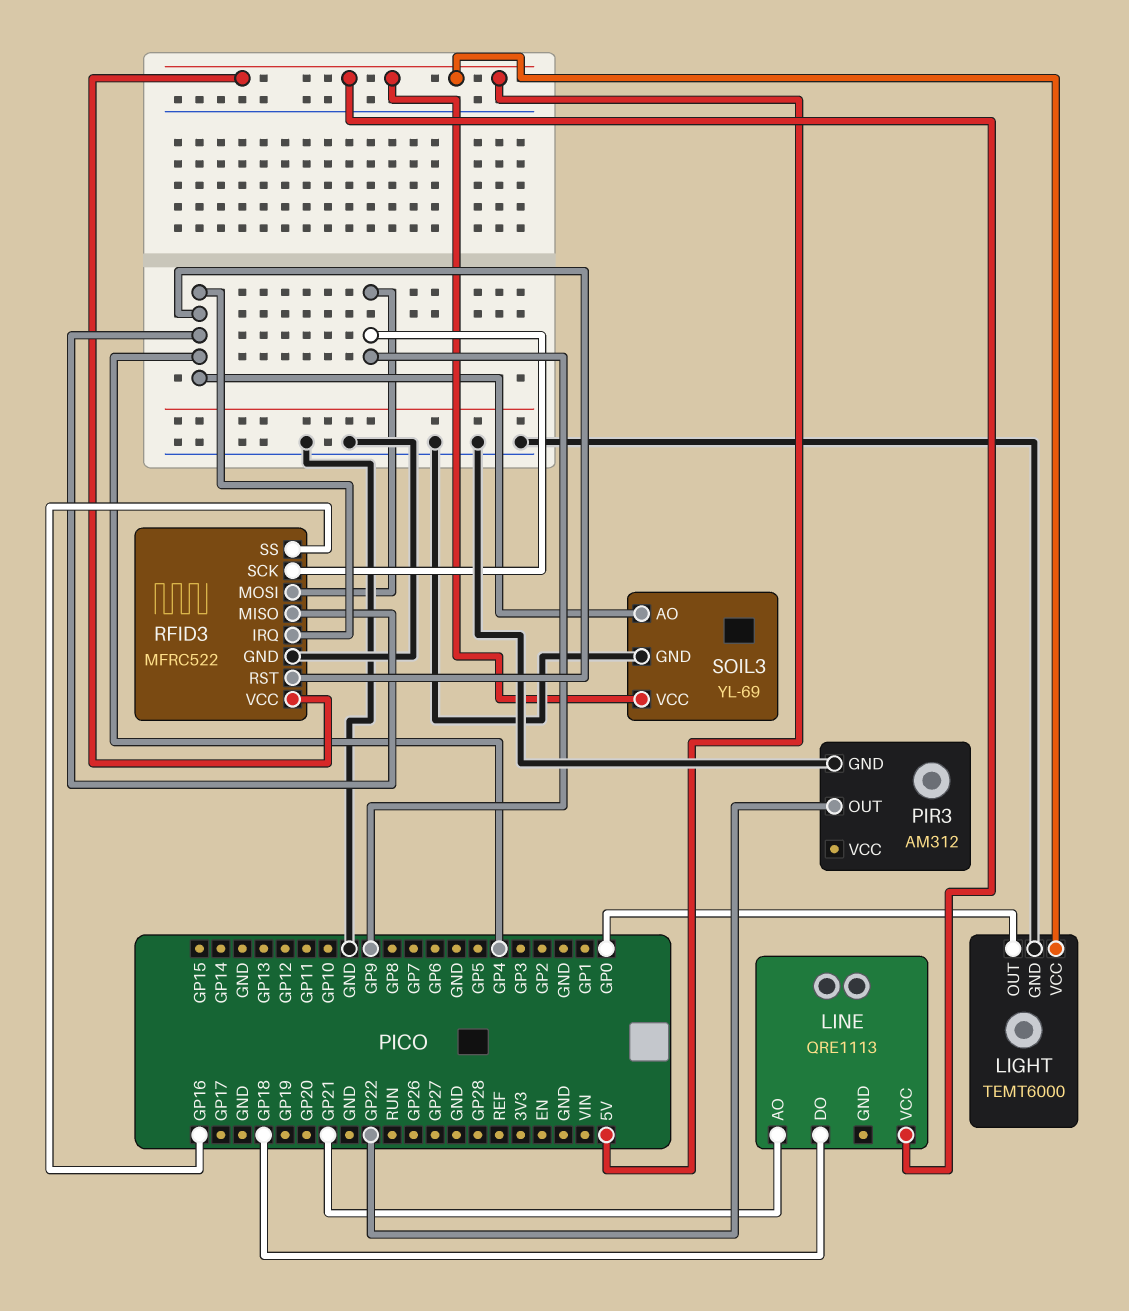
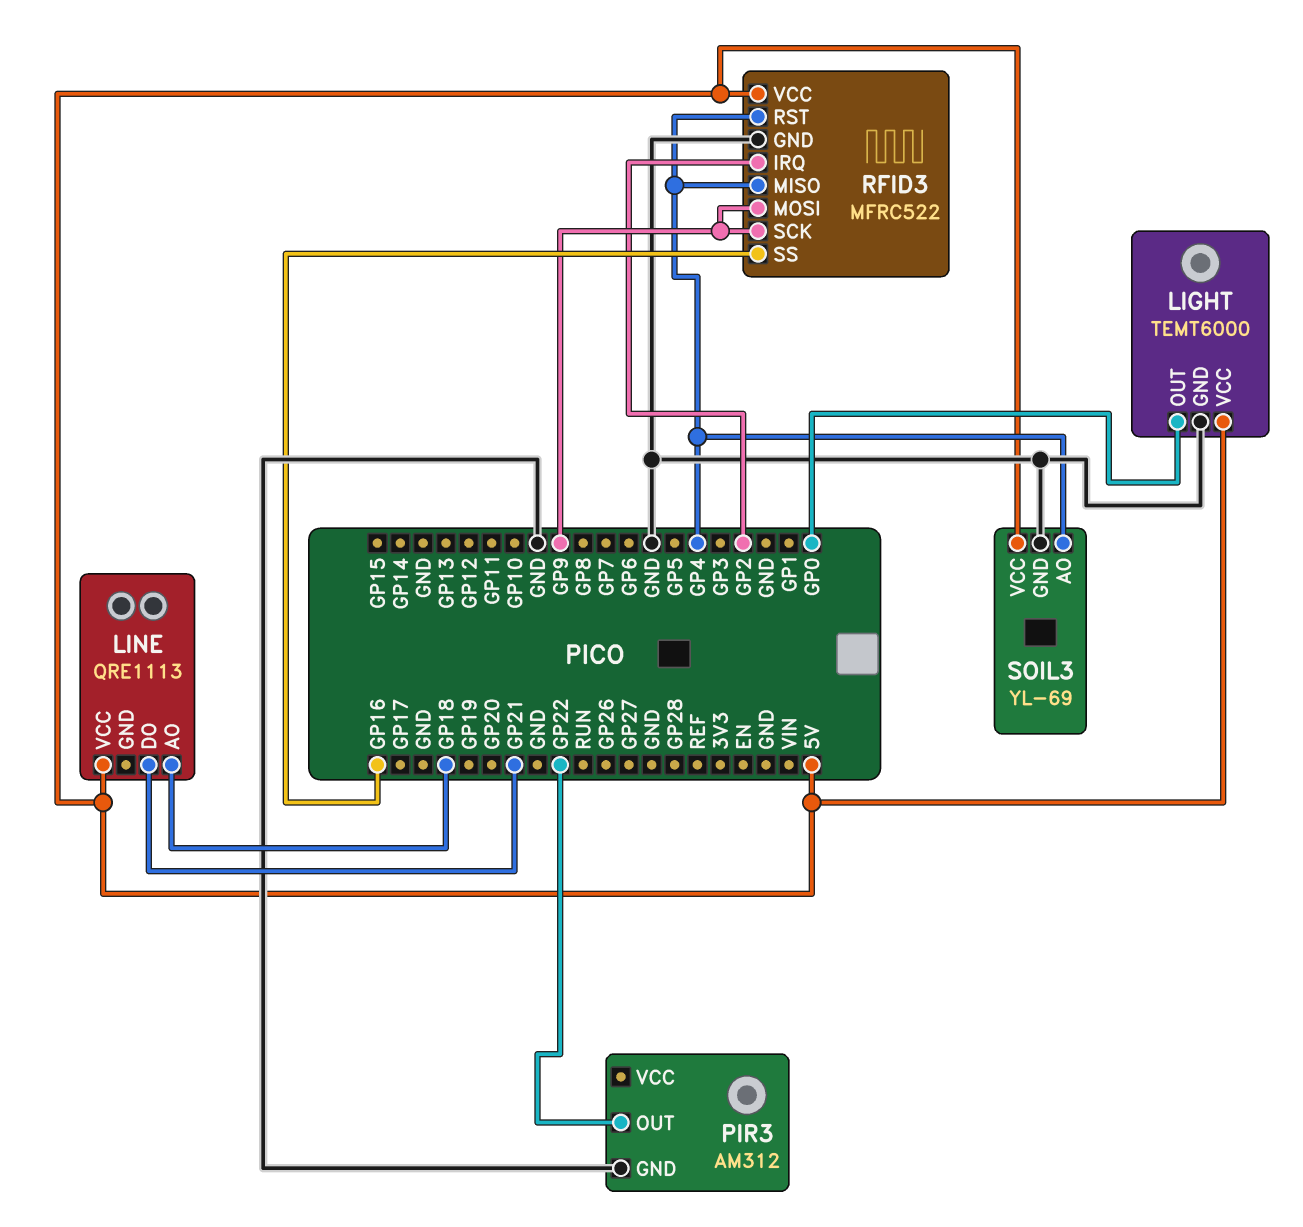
LINE pin AO: GP21 -> GP18
LINE pin DO: GP18 -> GP21
RFID3 pin IRQ: GP4 -> GP2

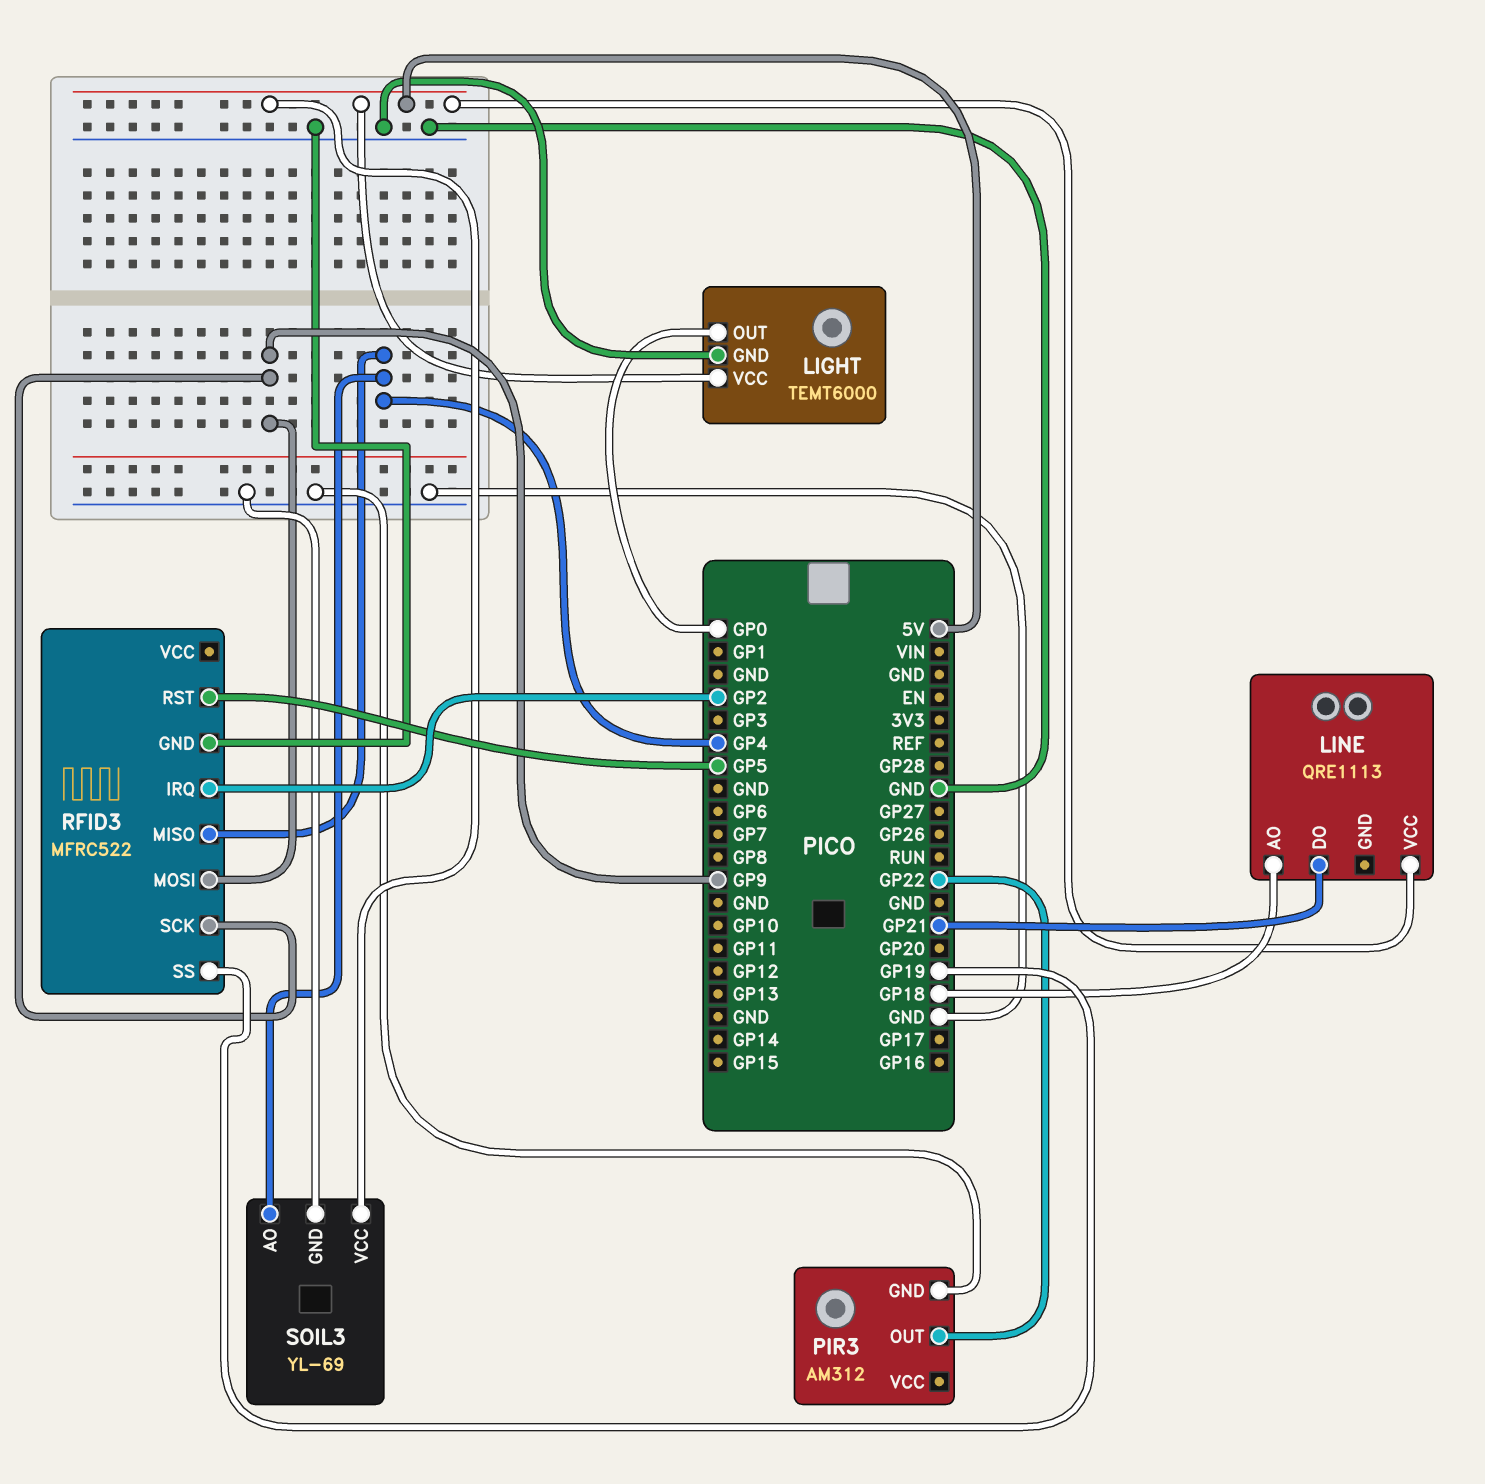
RFID3 pin RST: GP4 -> GP5
RFID3 pin SS: GP16 -> GP19
RFID3 pin VCC: 5V -> none

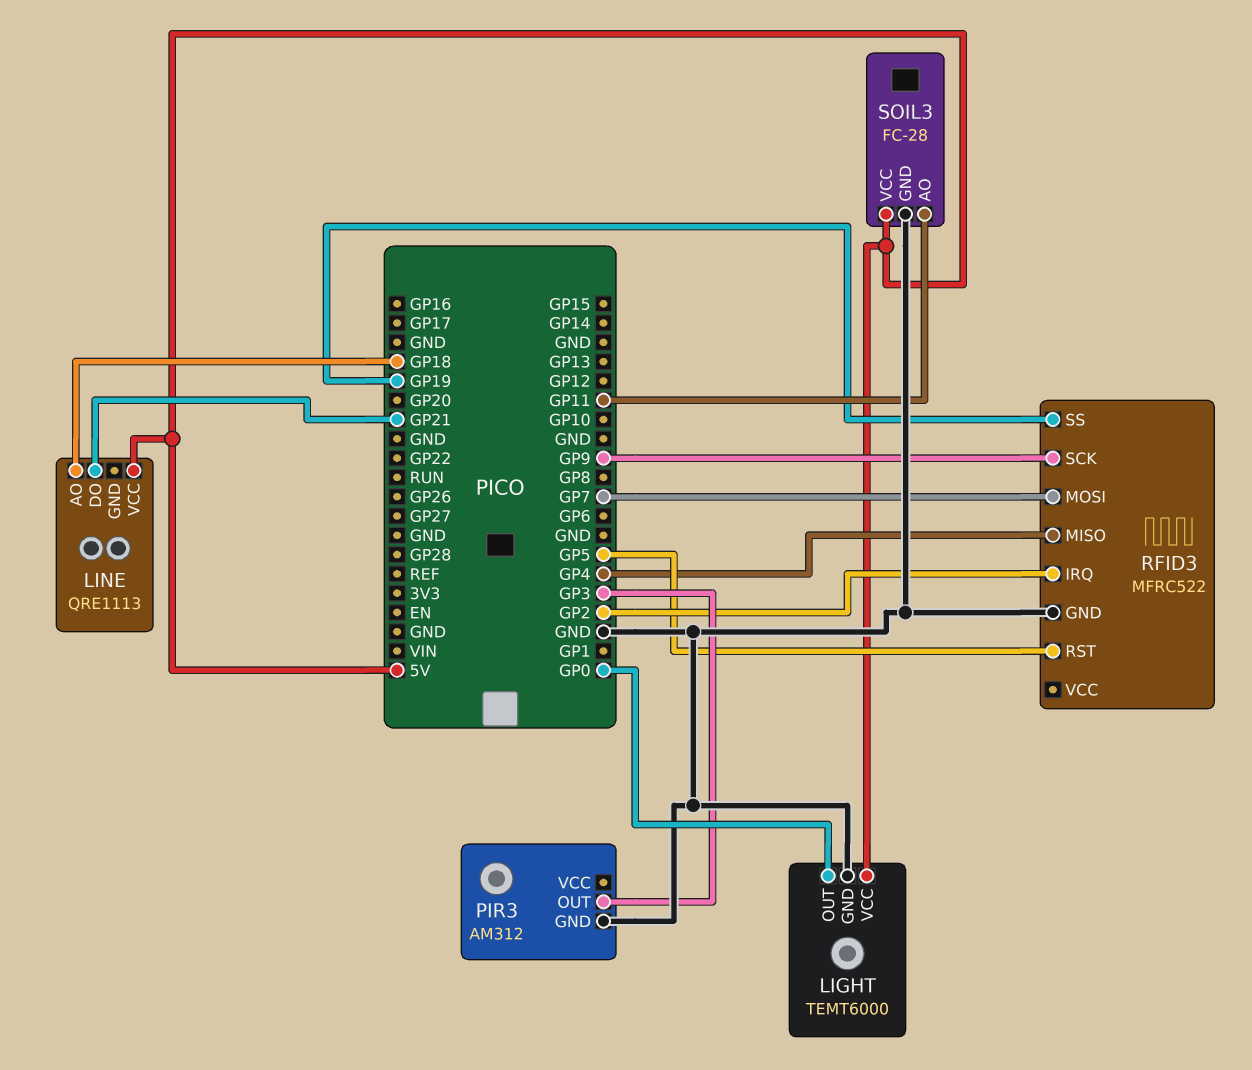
PIR3 pin OUT: GP22 -> GP3
RFID3 pin MOSI: GP9 -> GP7
SOIL3: YL-69 -> FC-28
SOIL3 pin AO: GP4 -> GP11

